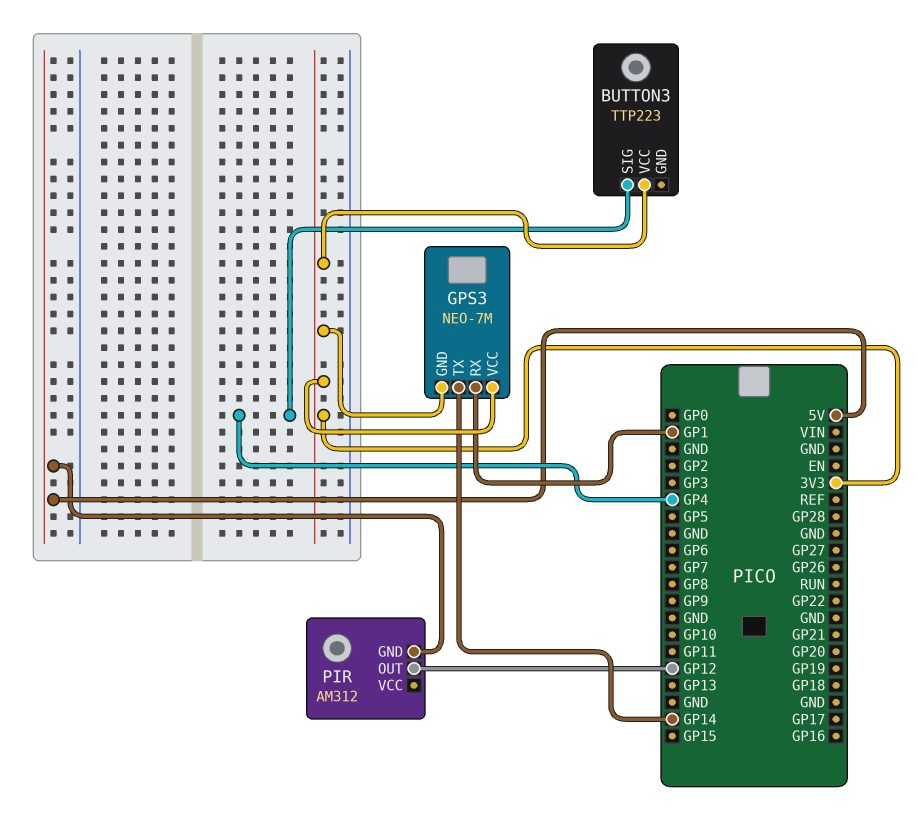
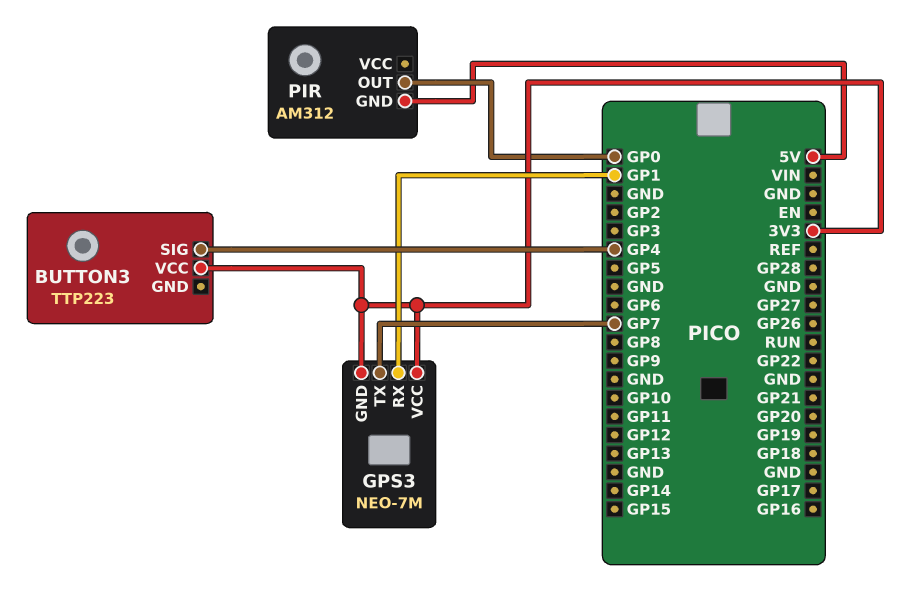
GPS3 pin TX: GP14 -> GP7
PIR pin OUT: GP12 -> GP0

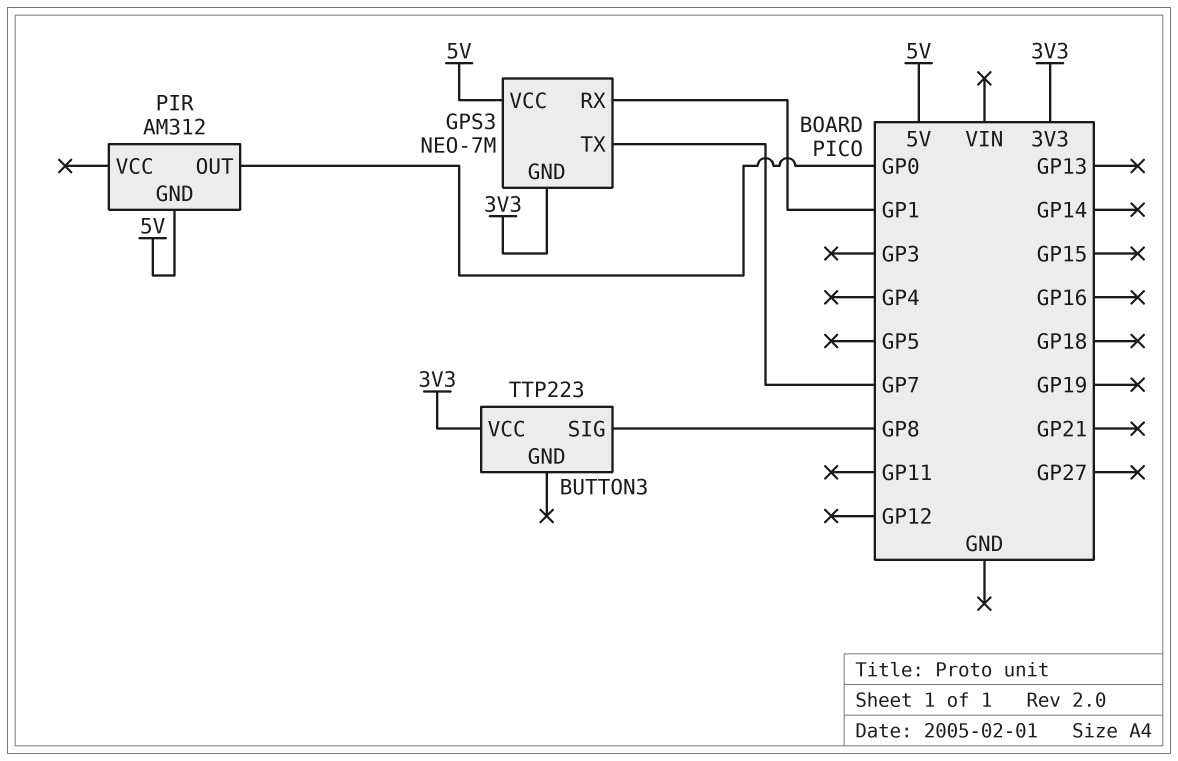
BUTTON3 pin SIG: GP4 -> GP8
GPS3 pin VCC: 3V3 -> 5V

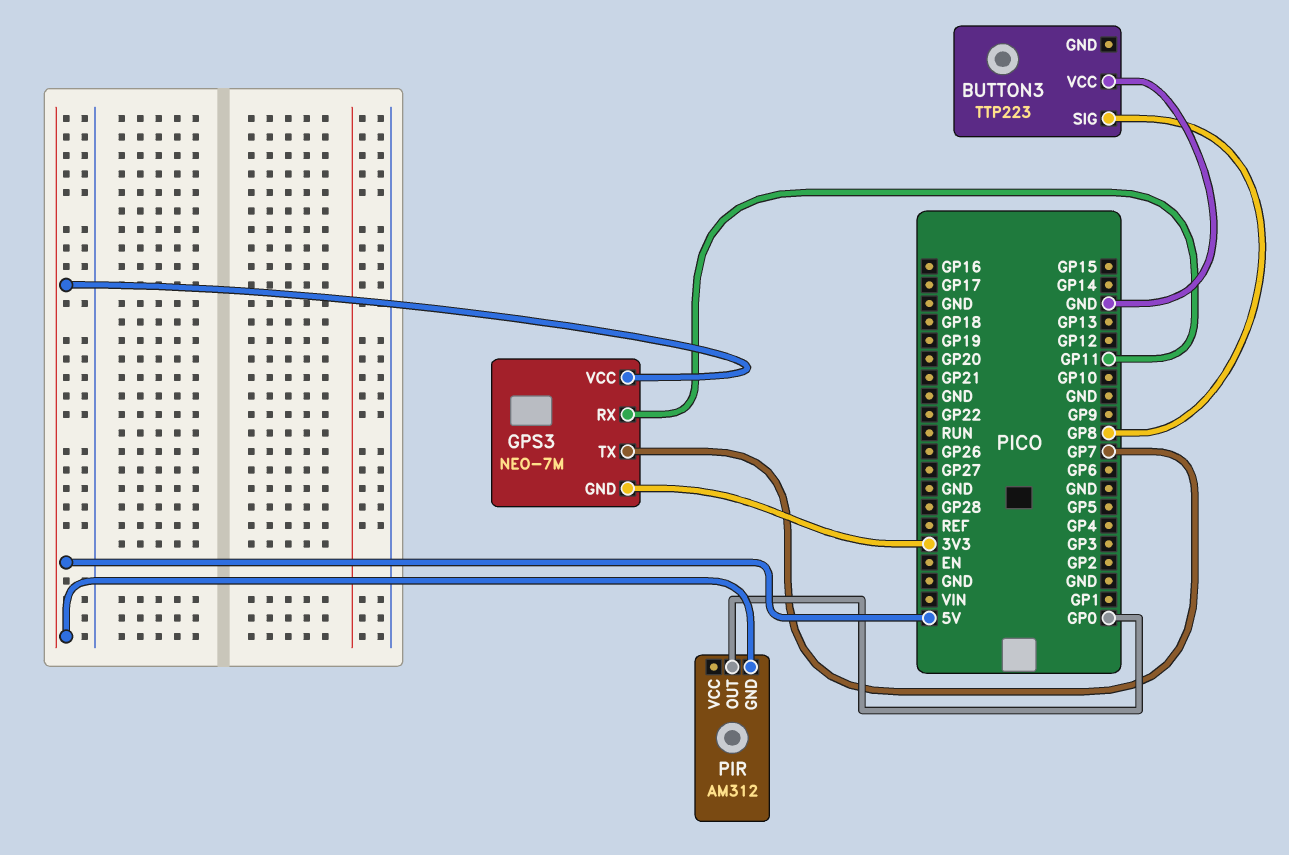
BUTTON3 pin VCC: 3V3 -> GND
GPS3 pin RX: GP1 -> GP11

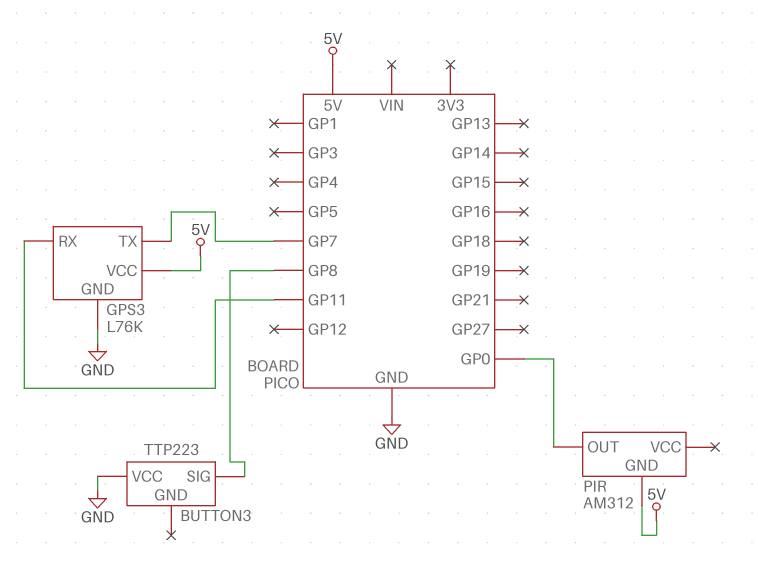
GPS3: NEO-7M -> L76K
GPS3 pin GND: 3V3 -> GND

